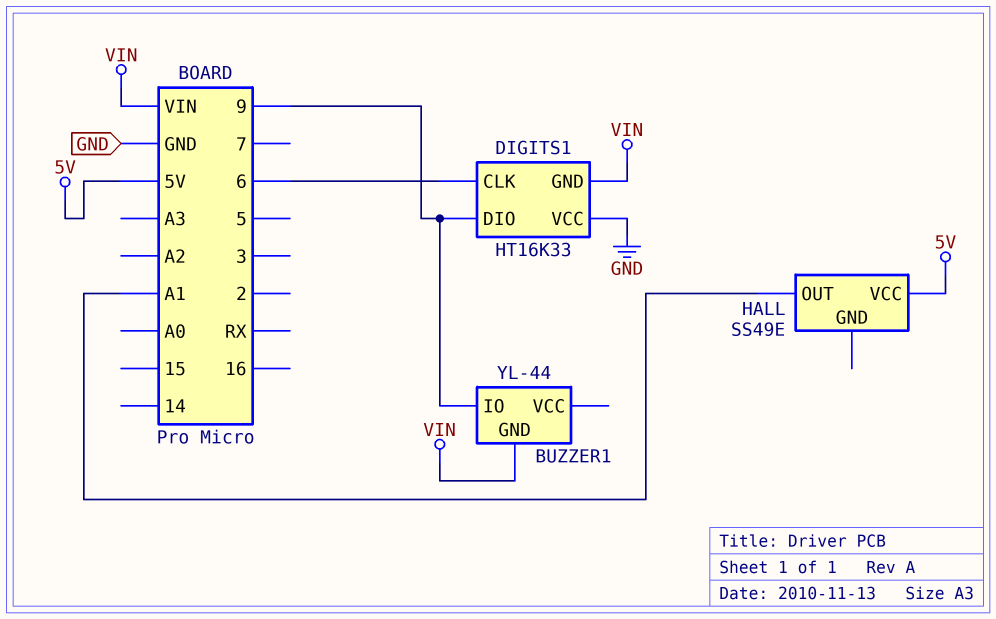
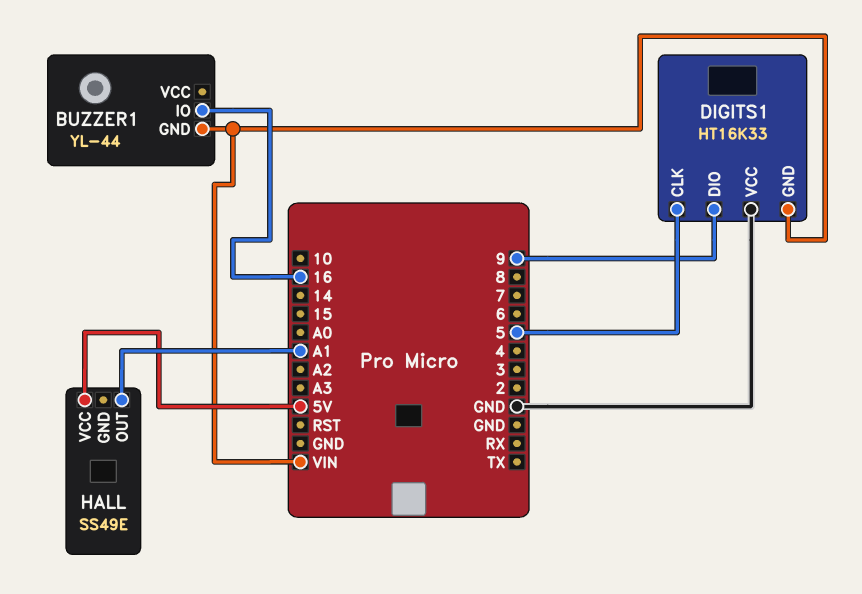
BUZZER1 pin IO: 9 -> 16
DIGITS1 pin CLK: 6 -> 5

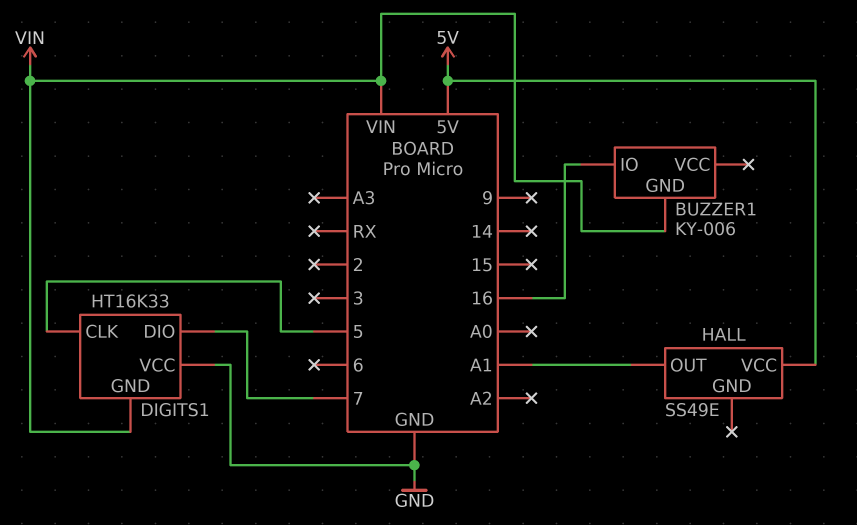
BUZZER1: YL-44 -> KY-006
DIGITS1 pin DIO: 9 -> 7

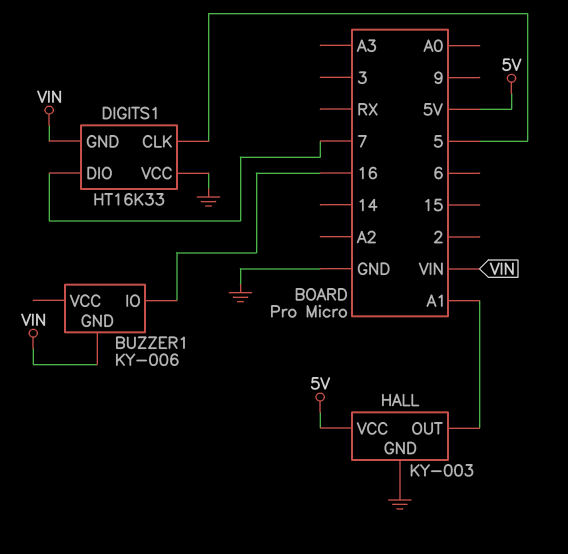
HALL: SS49E -> KY-003
HALL pin GND: none -> GND

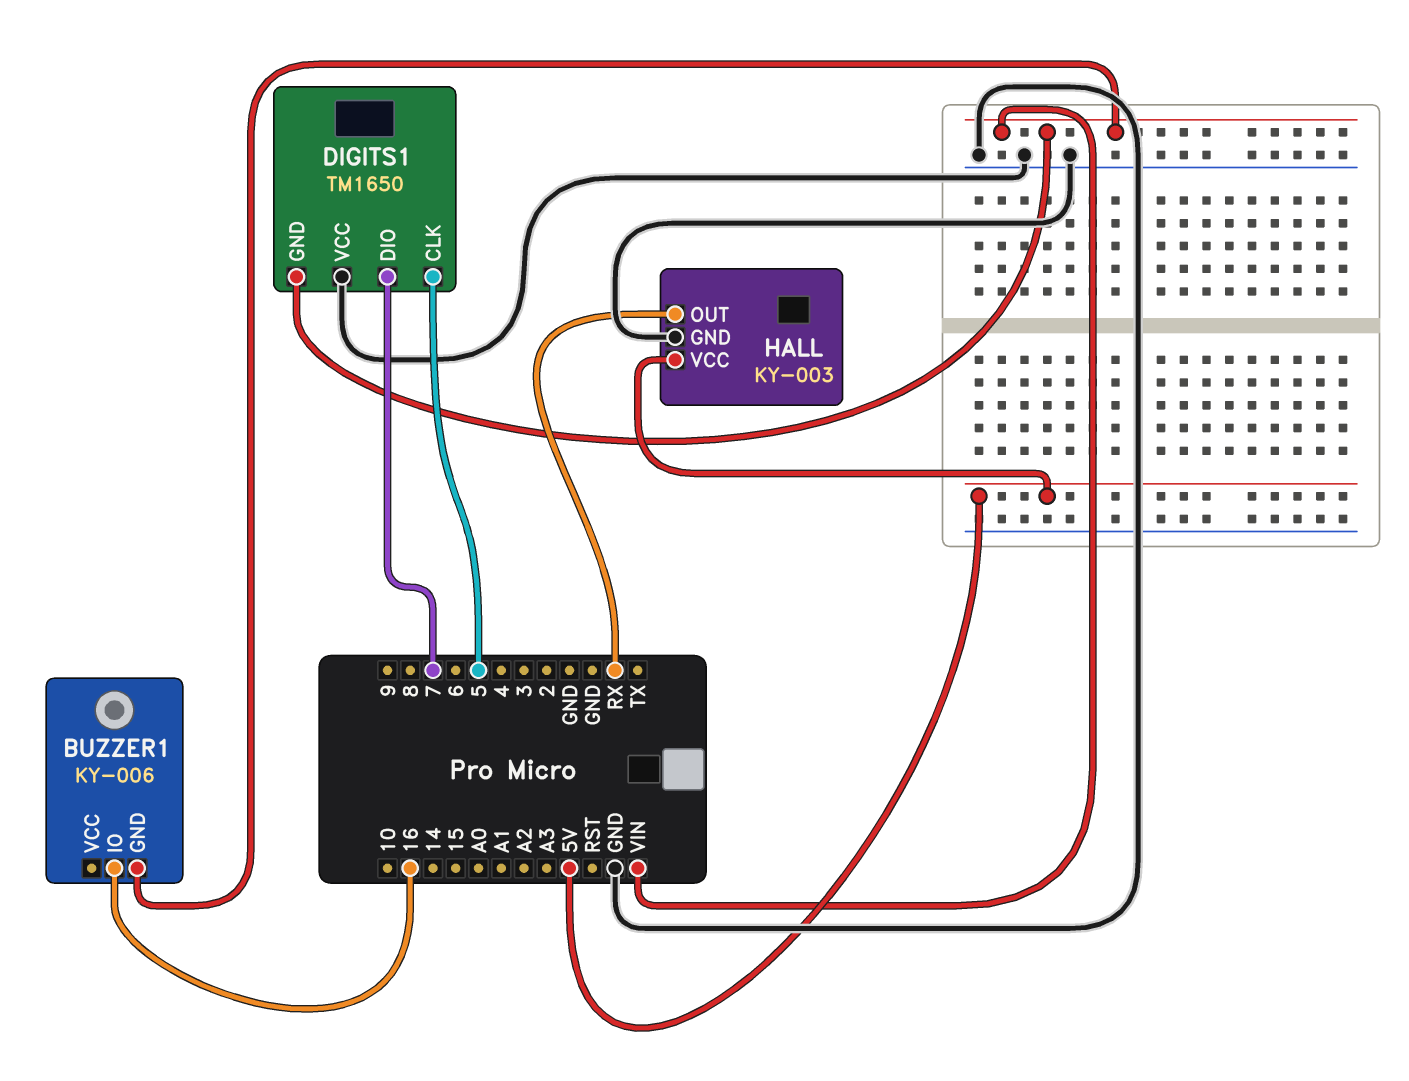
DIGITS1: HT16K33 -> TM1650
HALL pin OUT: A1 -> RX

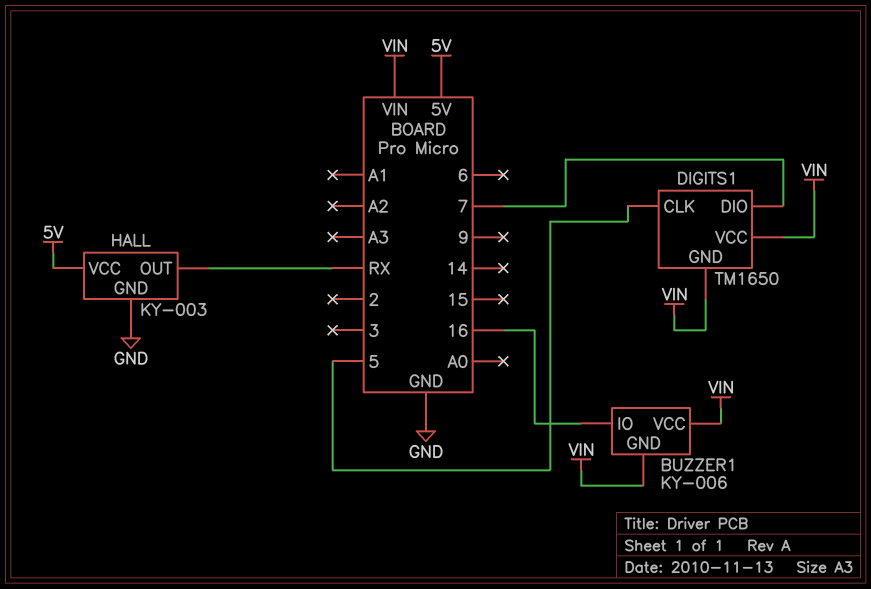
BUZZER1 pin VCC: none -> VIN
DIGITS1 pin VCC: GND -> VIN

